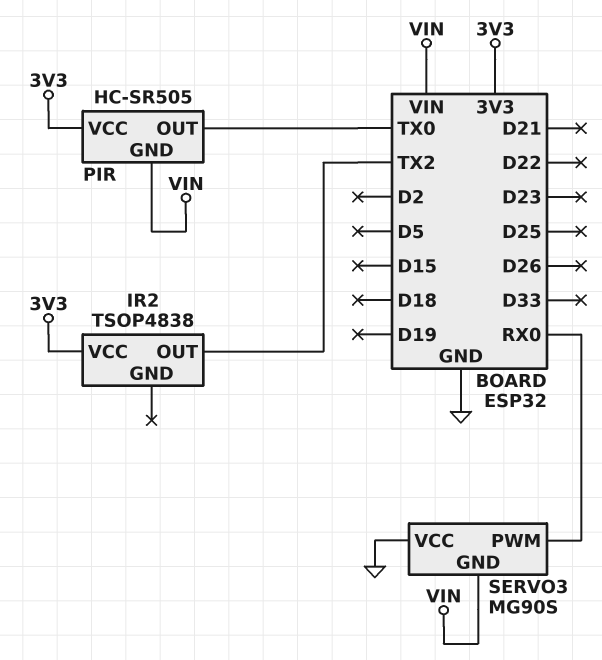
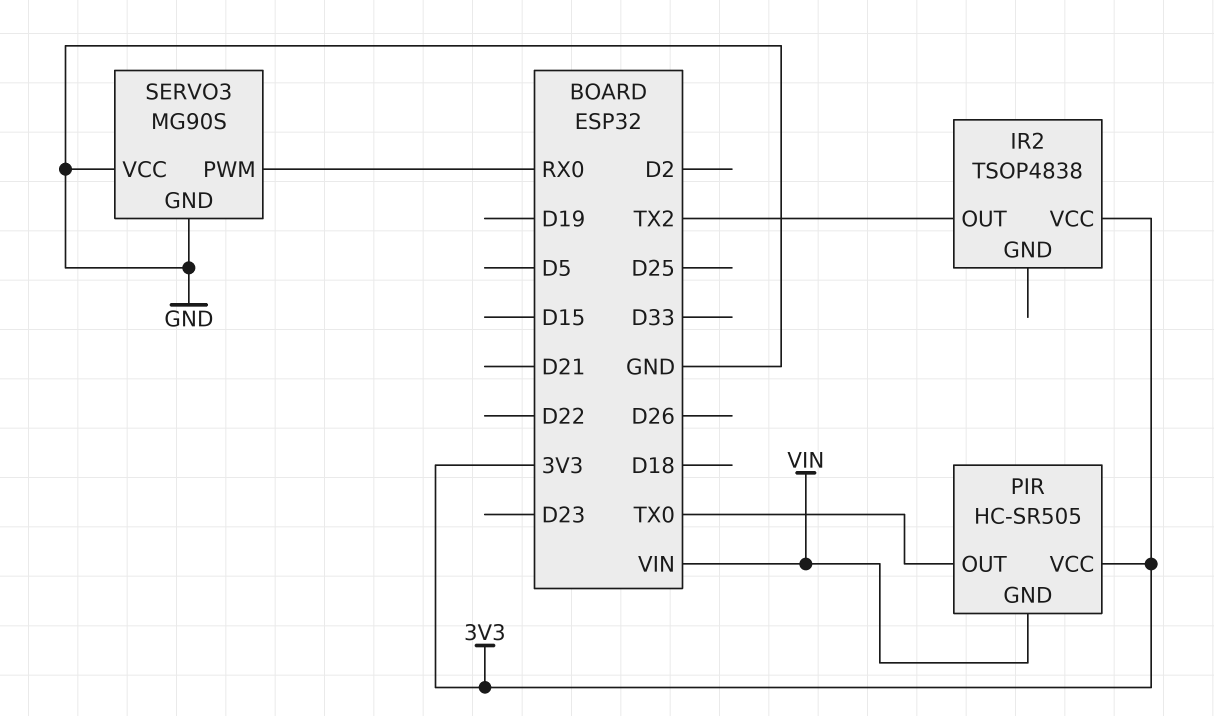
SERVO3 pin GND: VIN -> GND

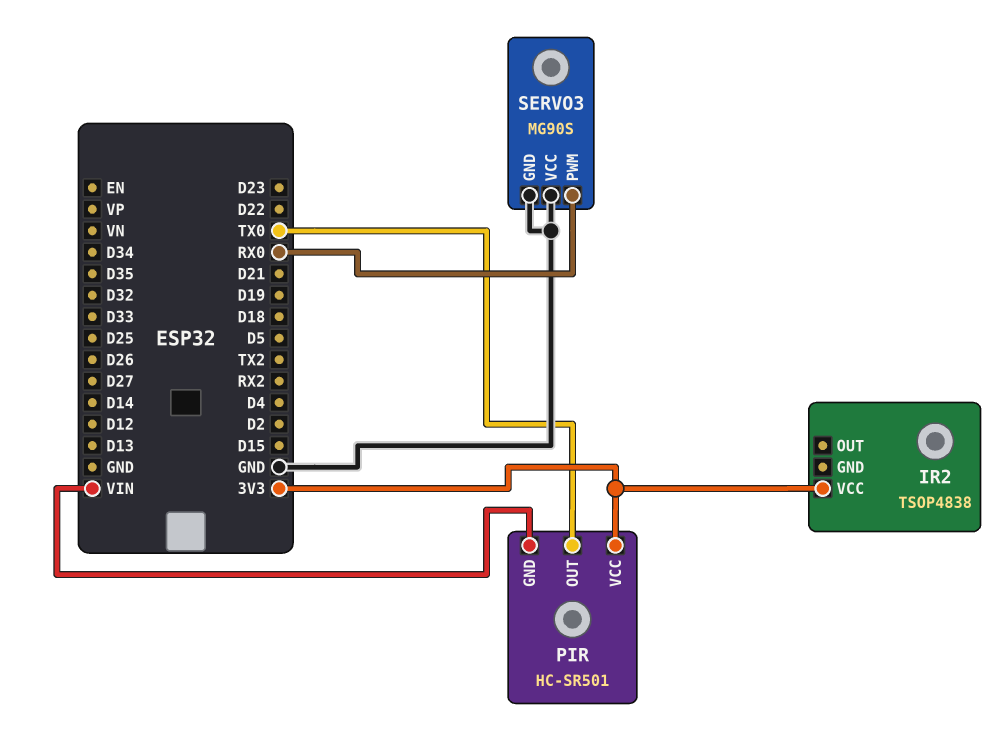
IR2 pin OUT: TX2 -> none
PIR: HC-SR505 -> HC-SR501

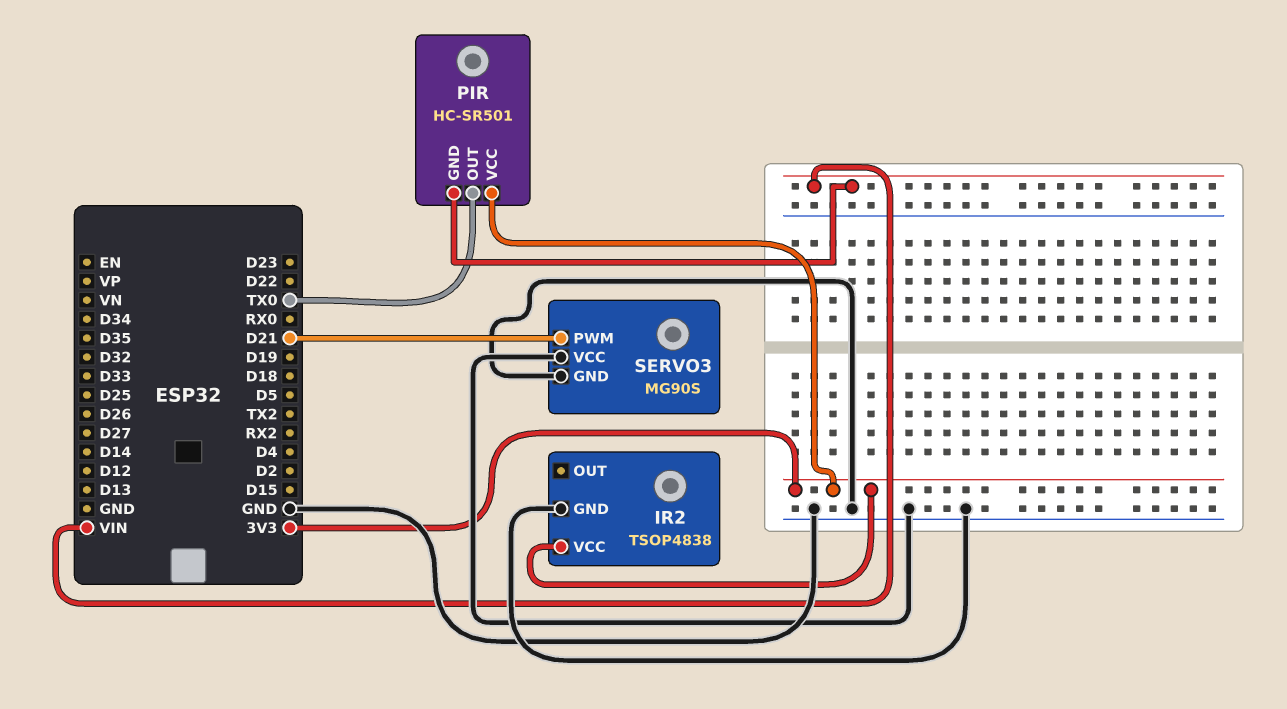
IR2 pin GND: none -> GND
SERVO3 pin PWM: RX0 -> D21

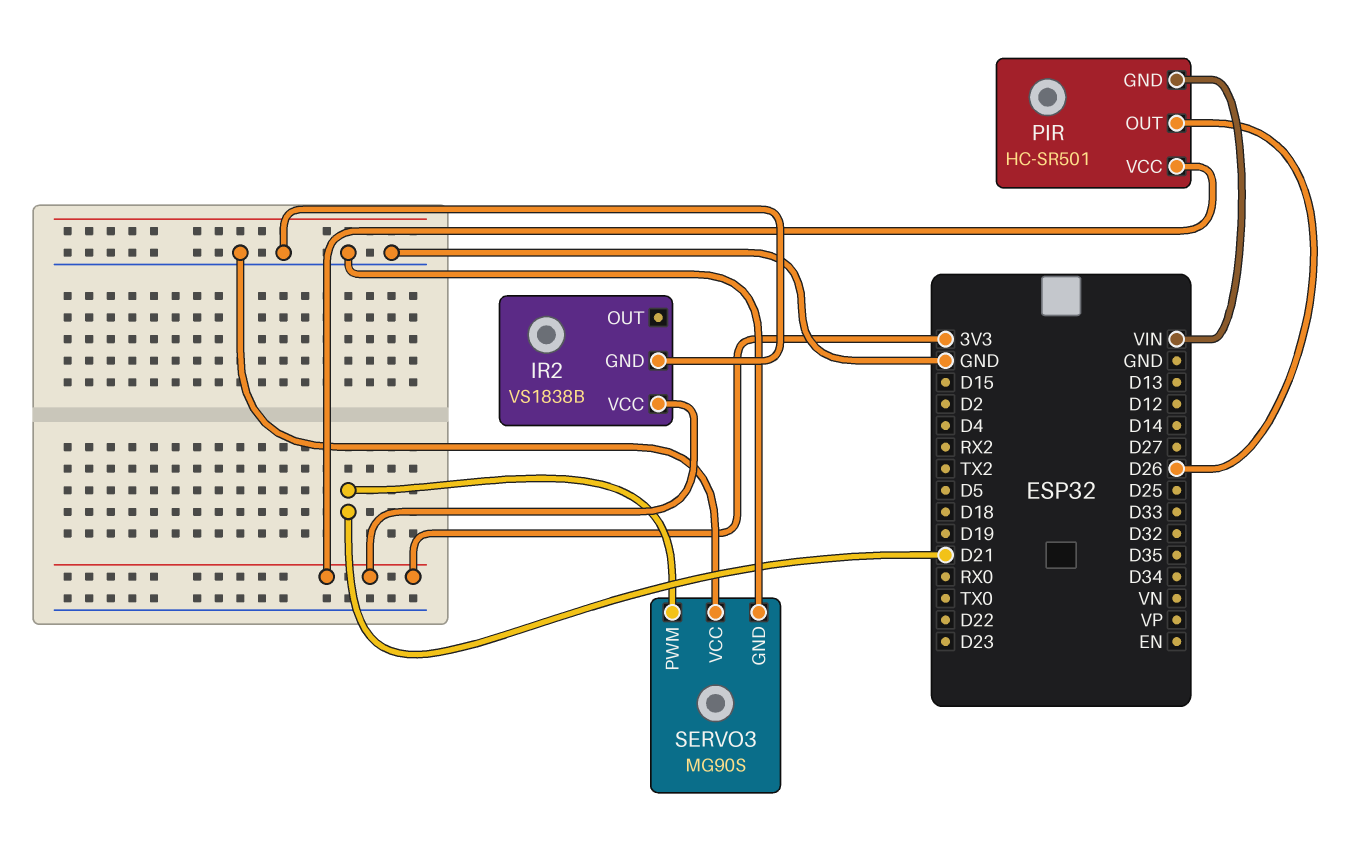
IR2: TSOP4838 -> VS1838B
PIR pin OUT: TX0 -> D26

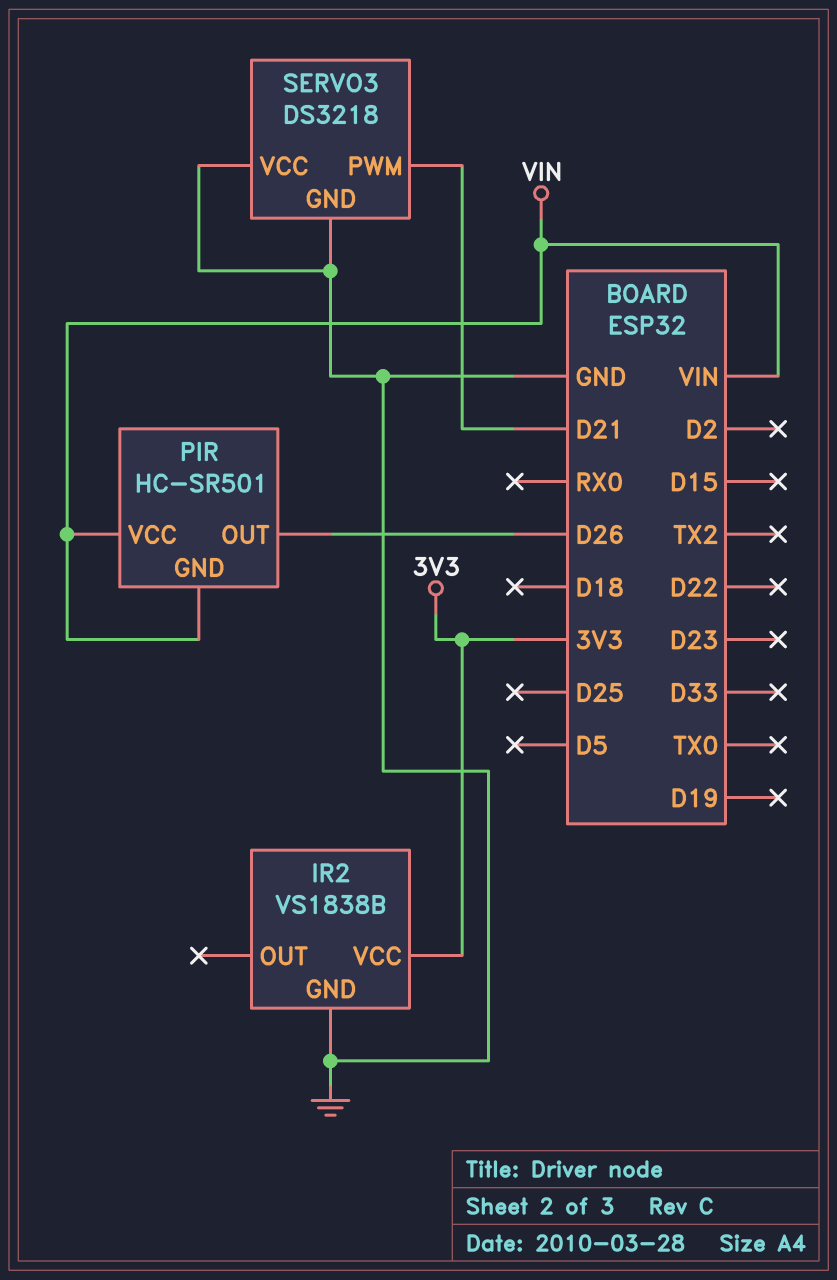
PIR pin VCC: 3V3 -> VIN
SERVO3: MG90S -> DS3218

